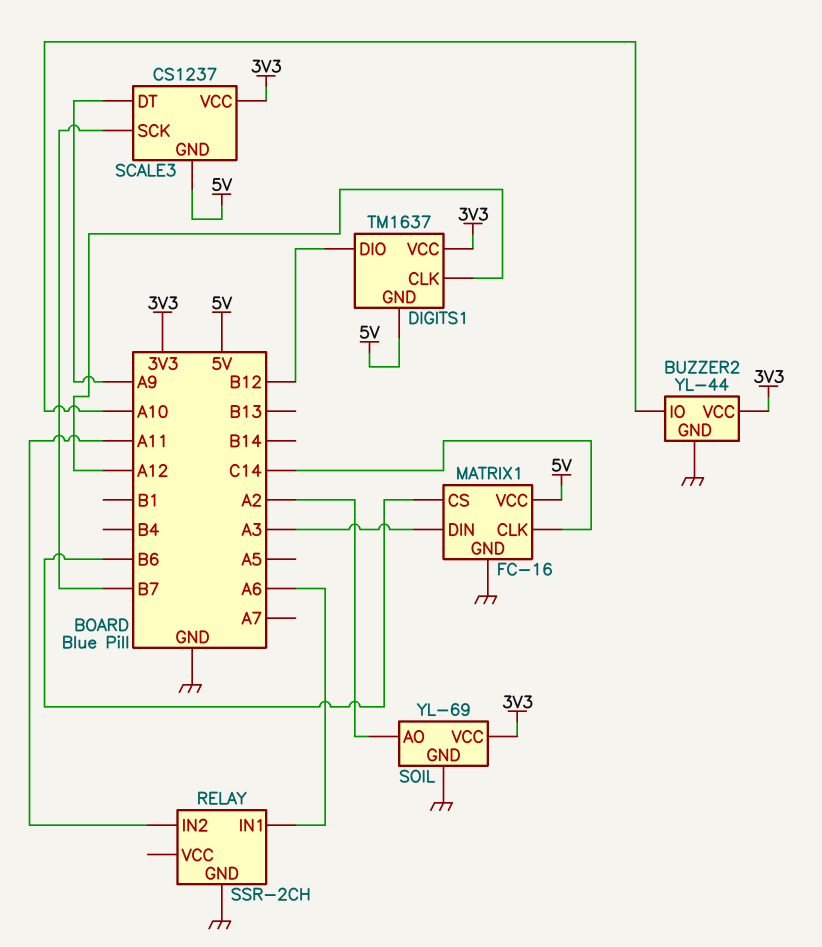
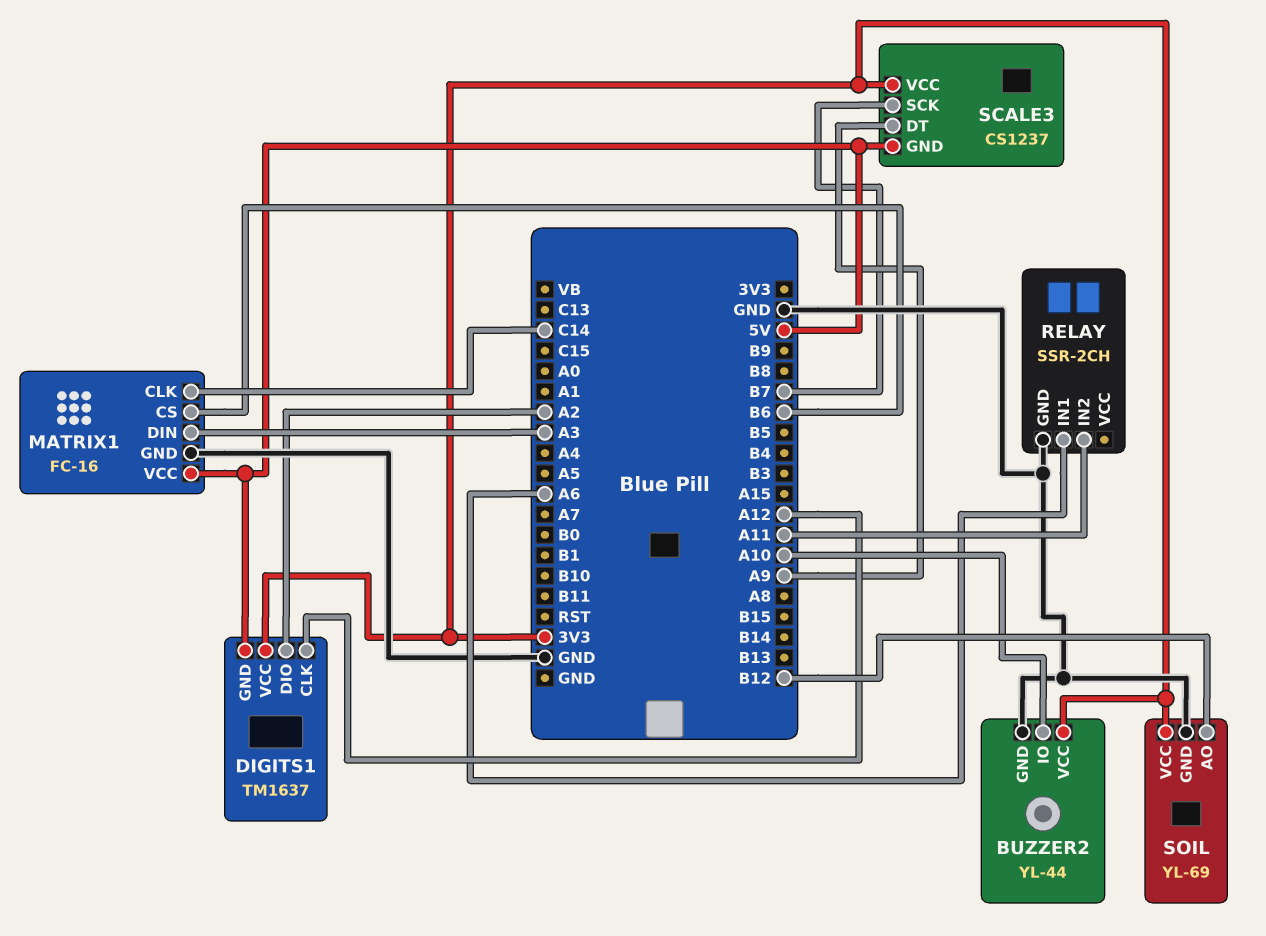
DIGITS1 pin DIO: B12 -> A2
SOIL pin AO: A2 -> B12

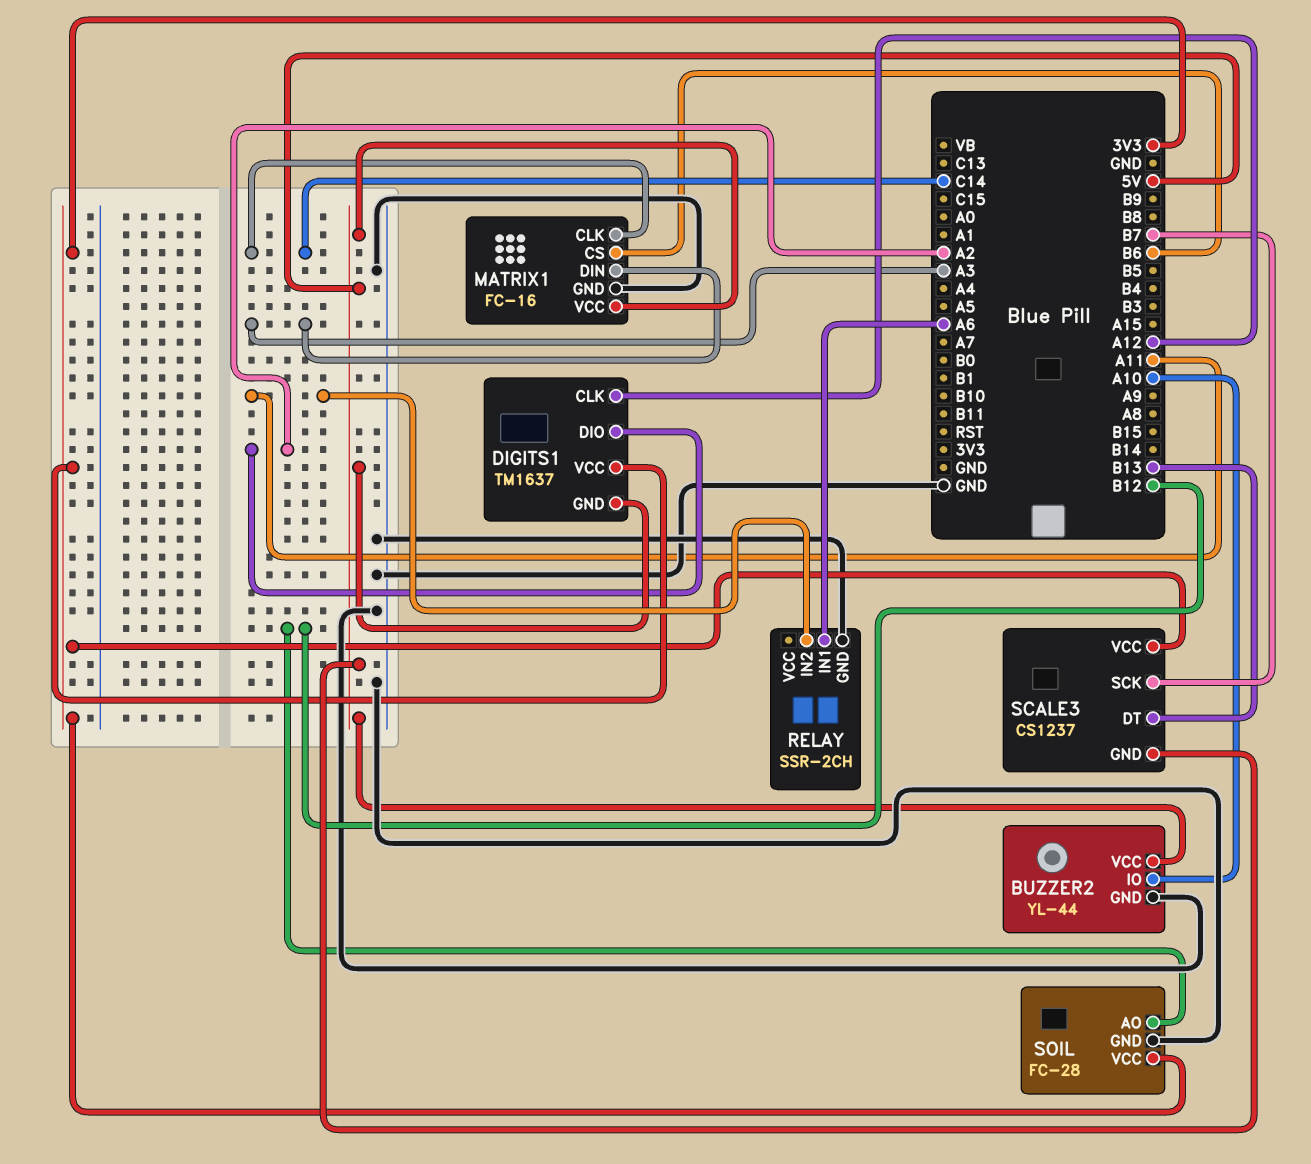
BUZZER2 pin VCC: 3V3 -> 5V
SCALE3 pin DT: A9 -> B13
SOIL: YL-69 -> FC-28

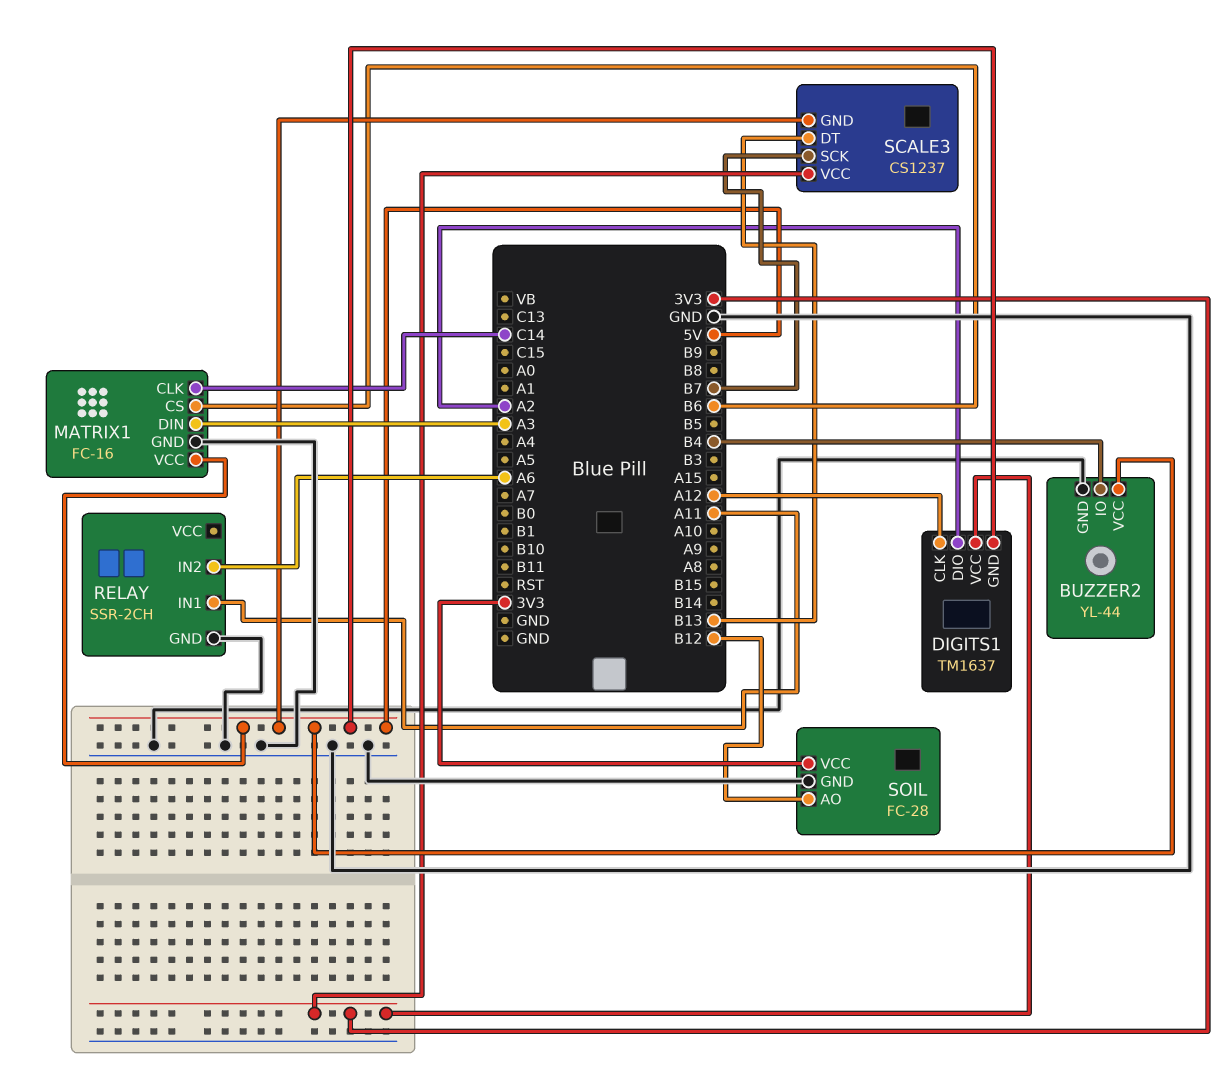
BUZZER2 pin IO: A10 -> B4
RELAY pin IN1: A6 -> A11
RELAY pin IN2: A11 -> A6

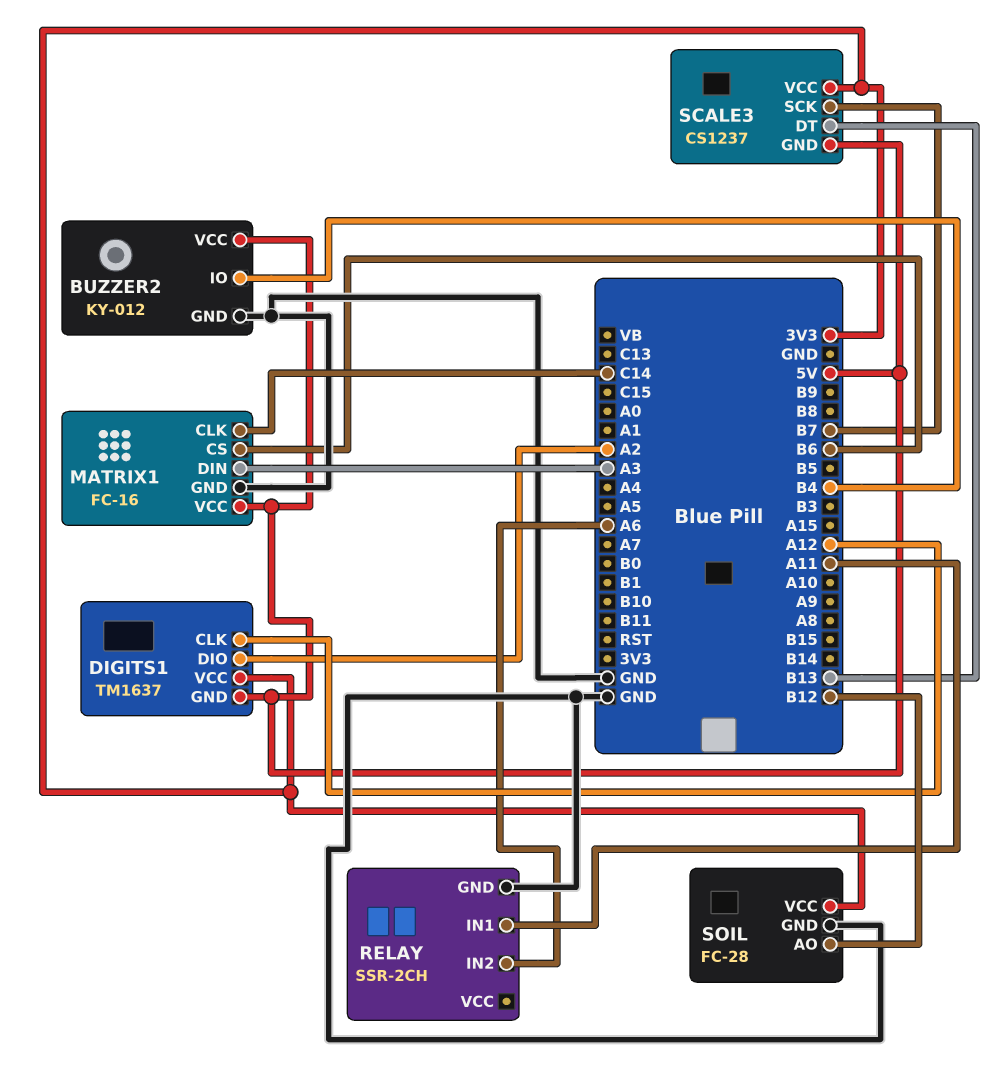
BUZZER2: YL-44 -> KY-012

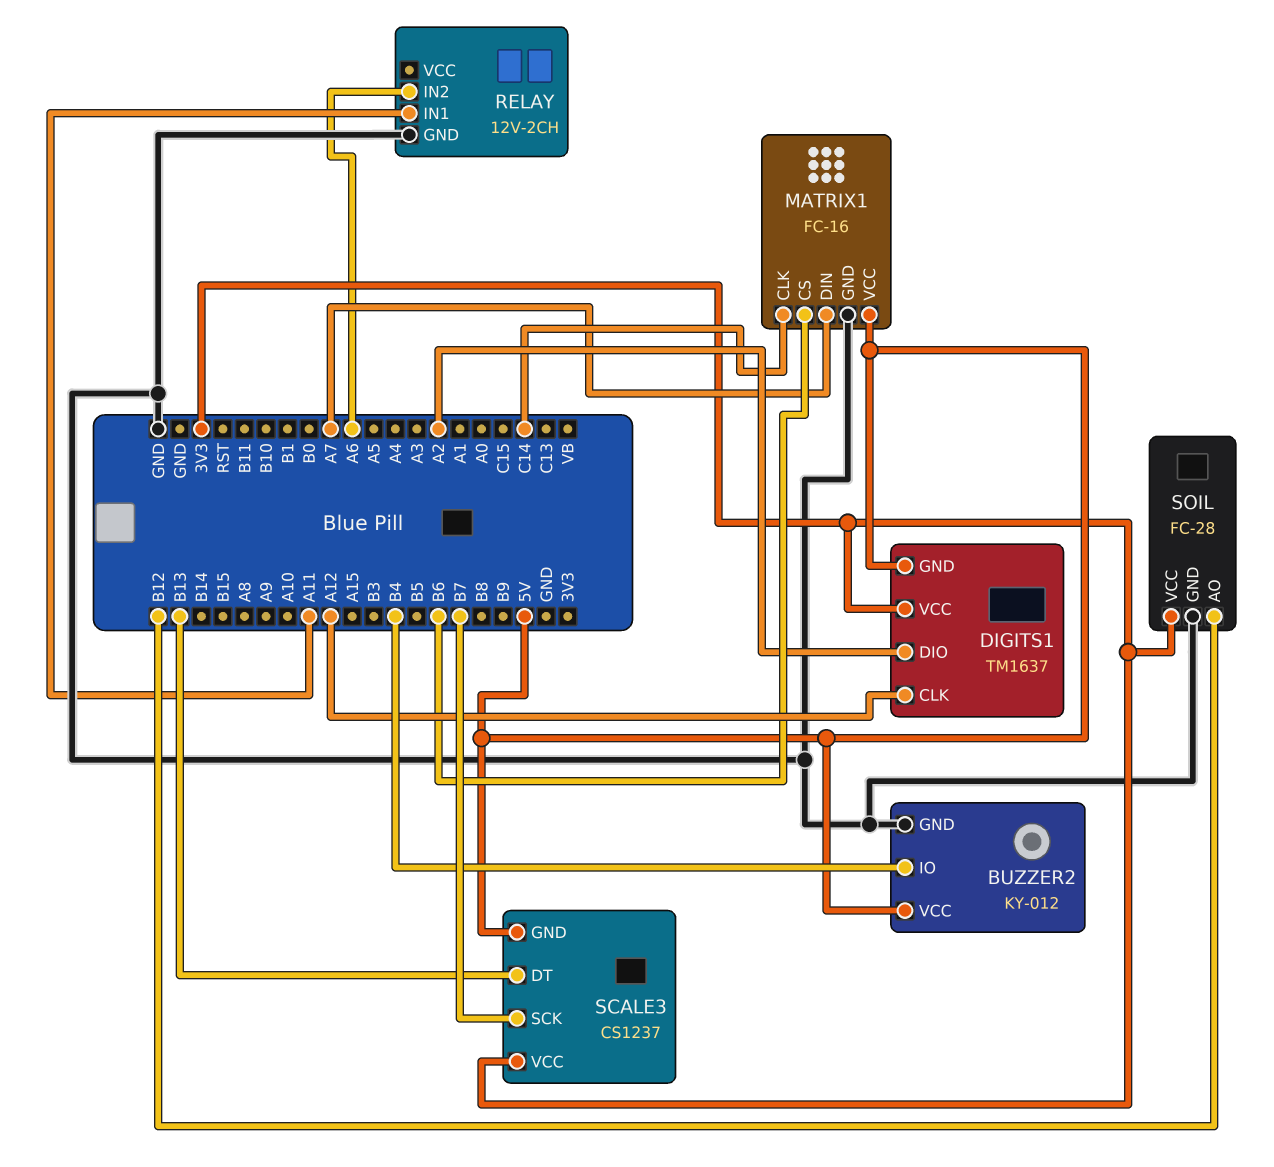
MATRIX1 pin DIN: A3 -> A7
RELAY: SSR-2CH -> 12V-2CH

